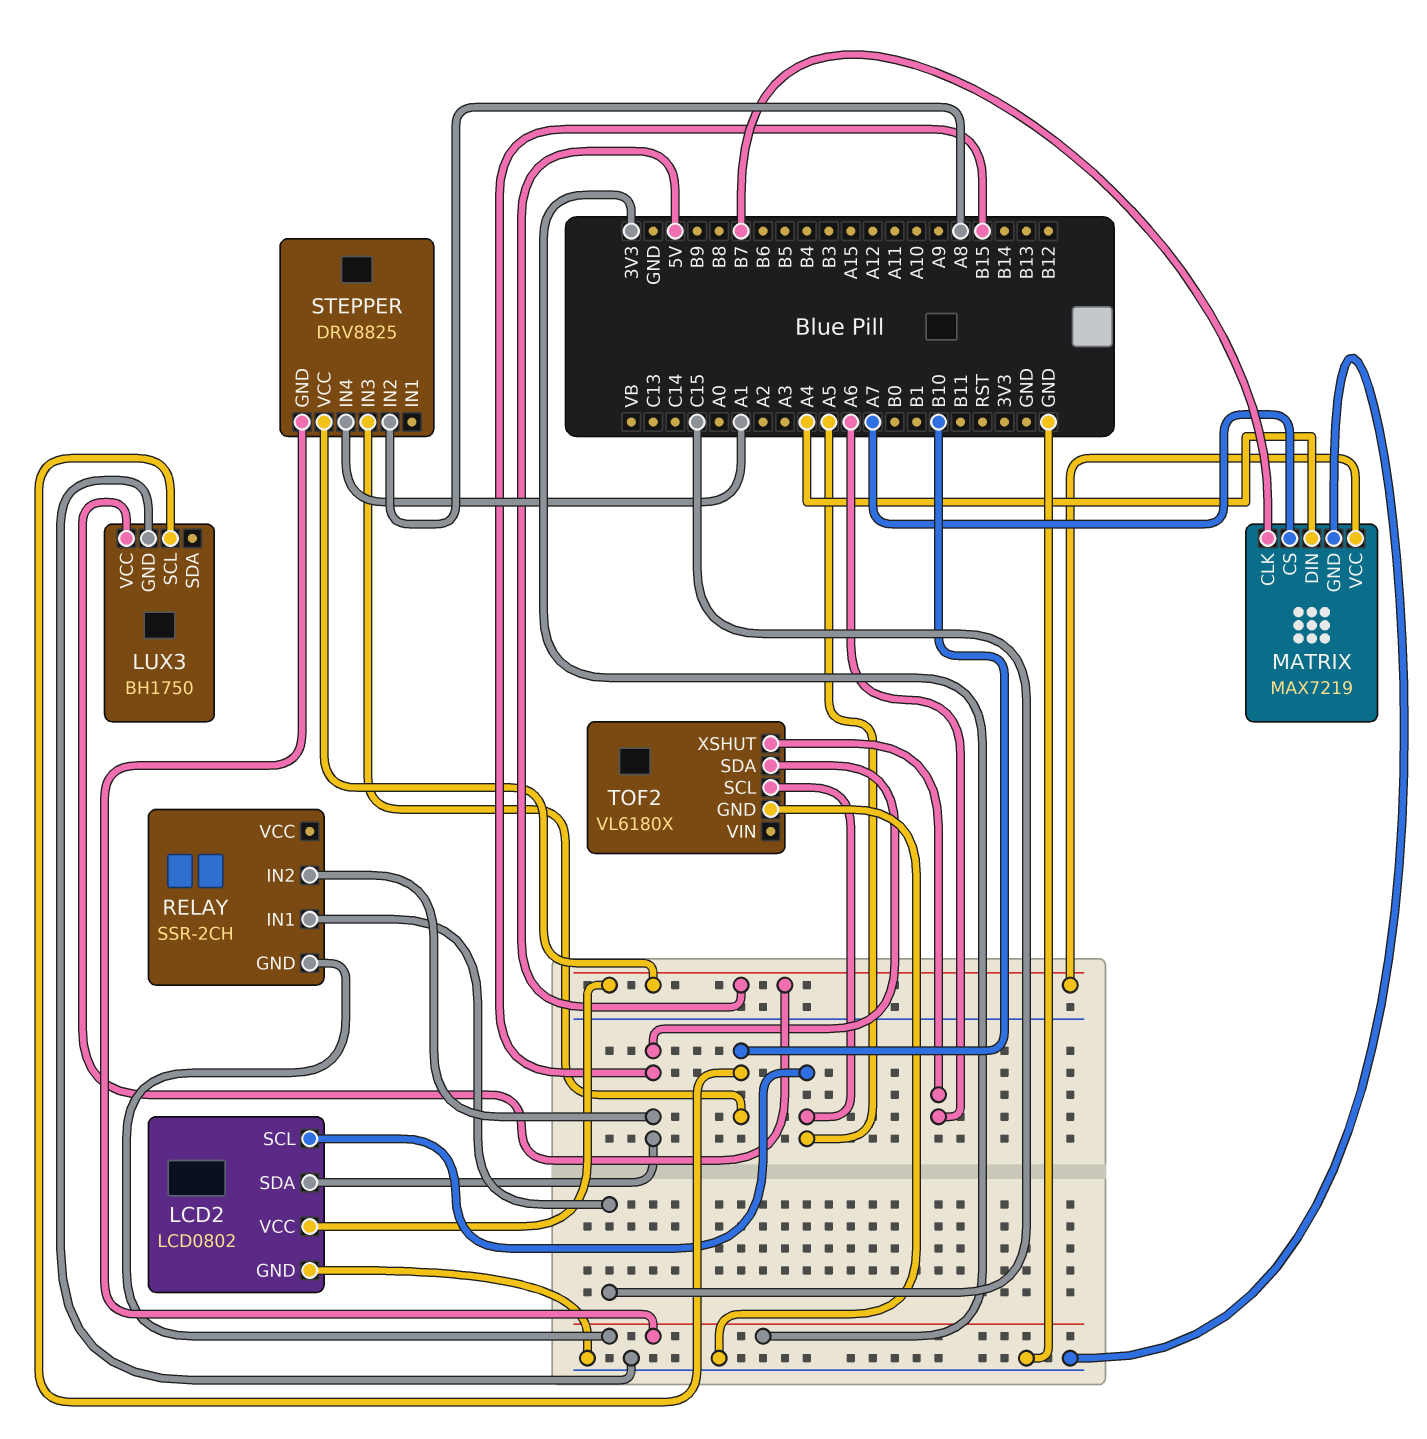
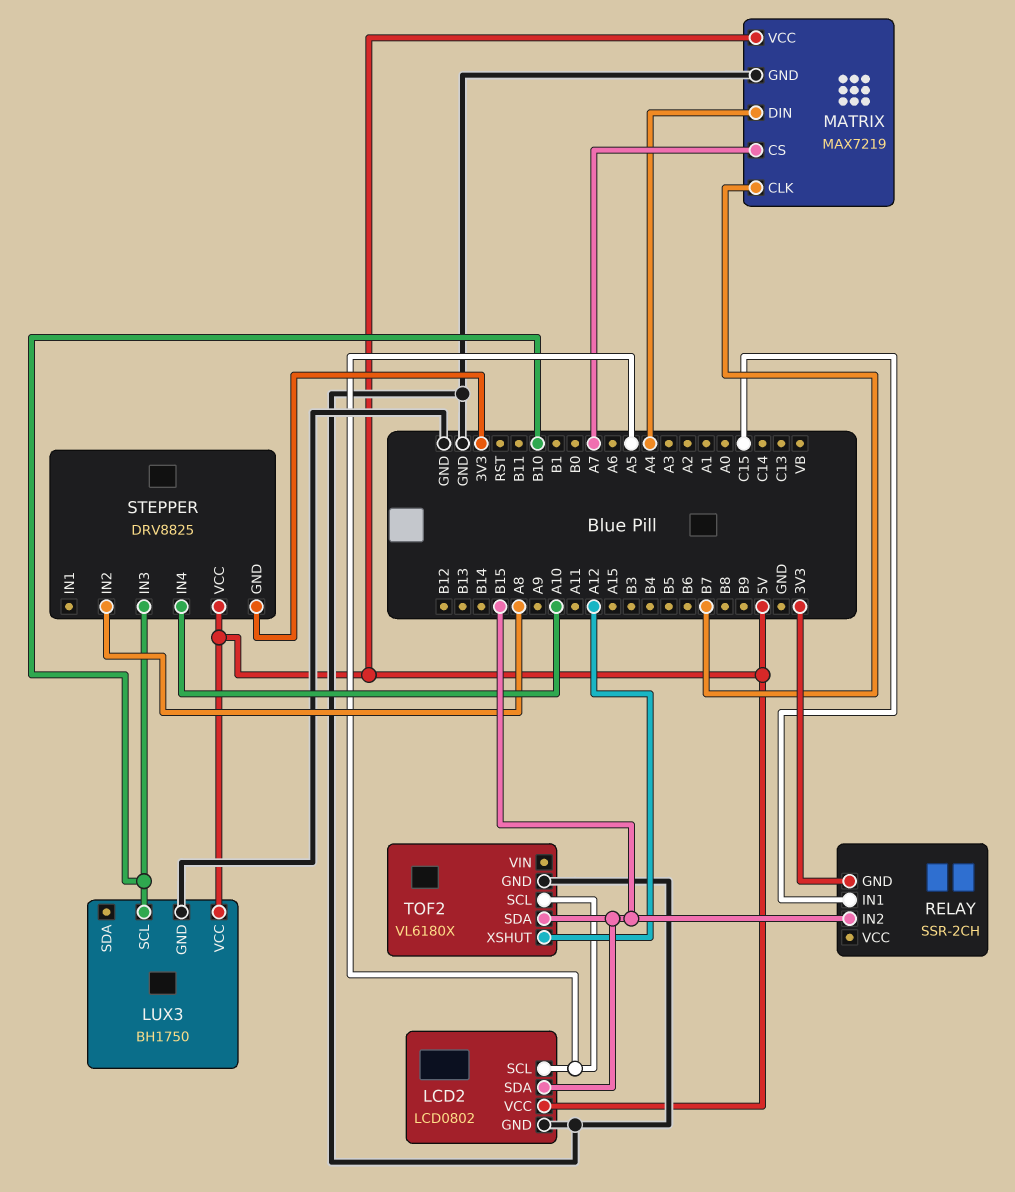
STEPPER pin IN4: A1 -> A10
TOF2 pin XSHUT: A6 -> A12

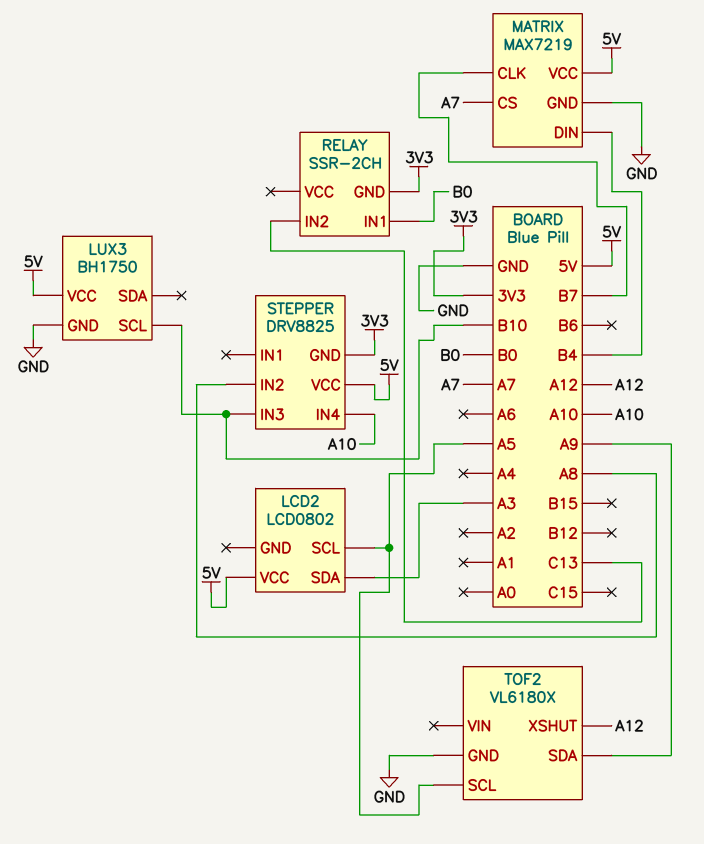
LCD2 pin GND: GND -> none
LCD2 pin SDA: B15 -> A3
MATRIX pin DIN: A4 -> B4
RELAY pin IN1: C15 -> B0
RELAY pin IN2: B15 -> C13
TOF2 pin SDA: B15 -> A9

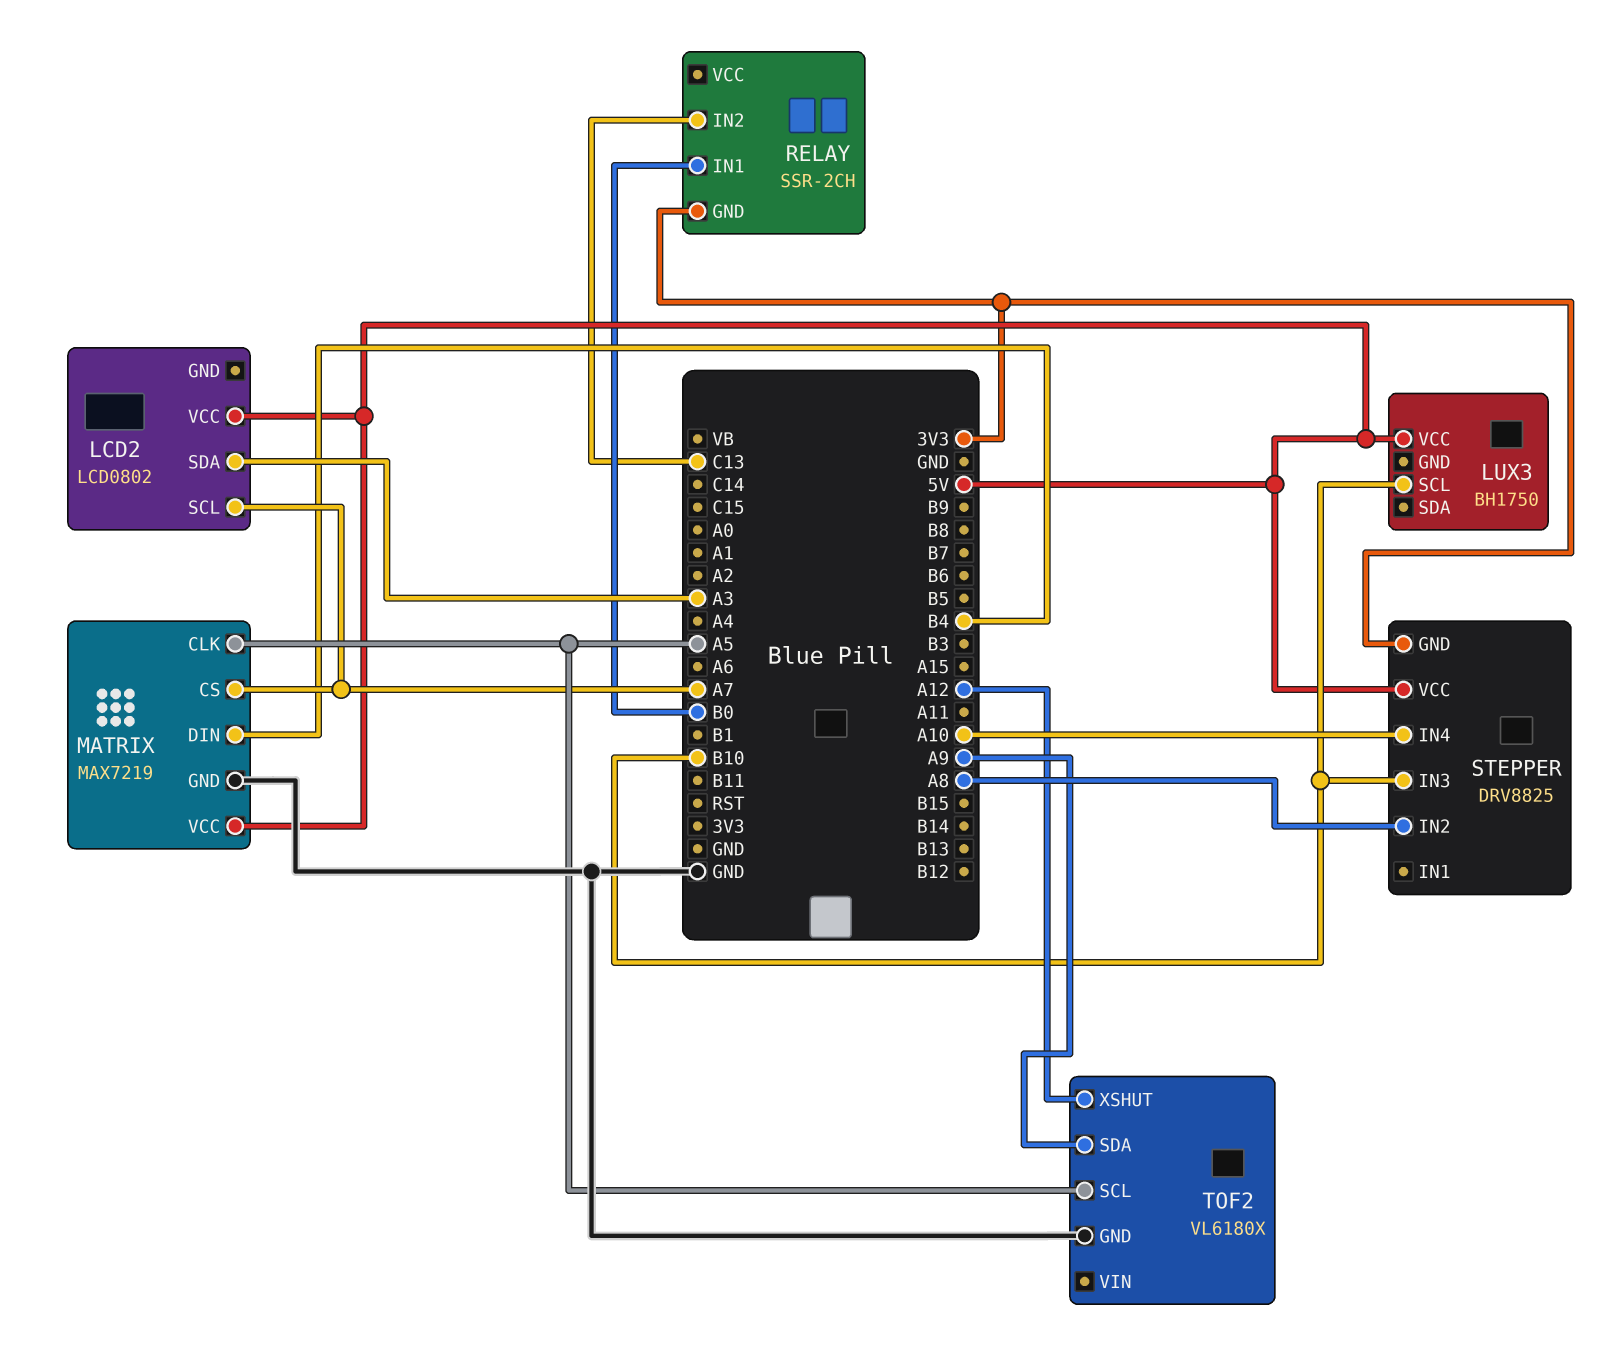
LCD2 pin SCL: A5 -> A7
LUX3 pin GND: GND -> none
MATRIX pin CLK: B7 -> A5

